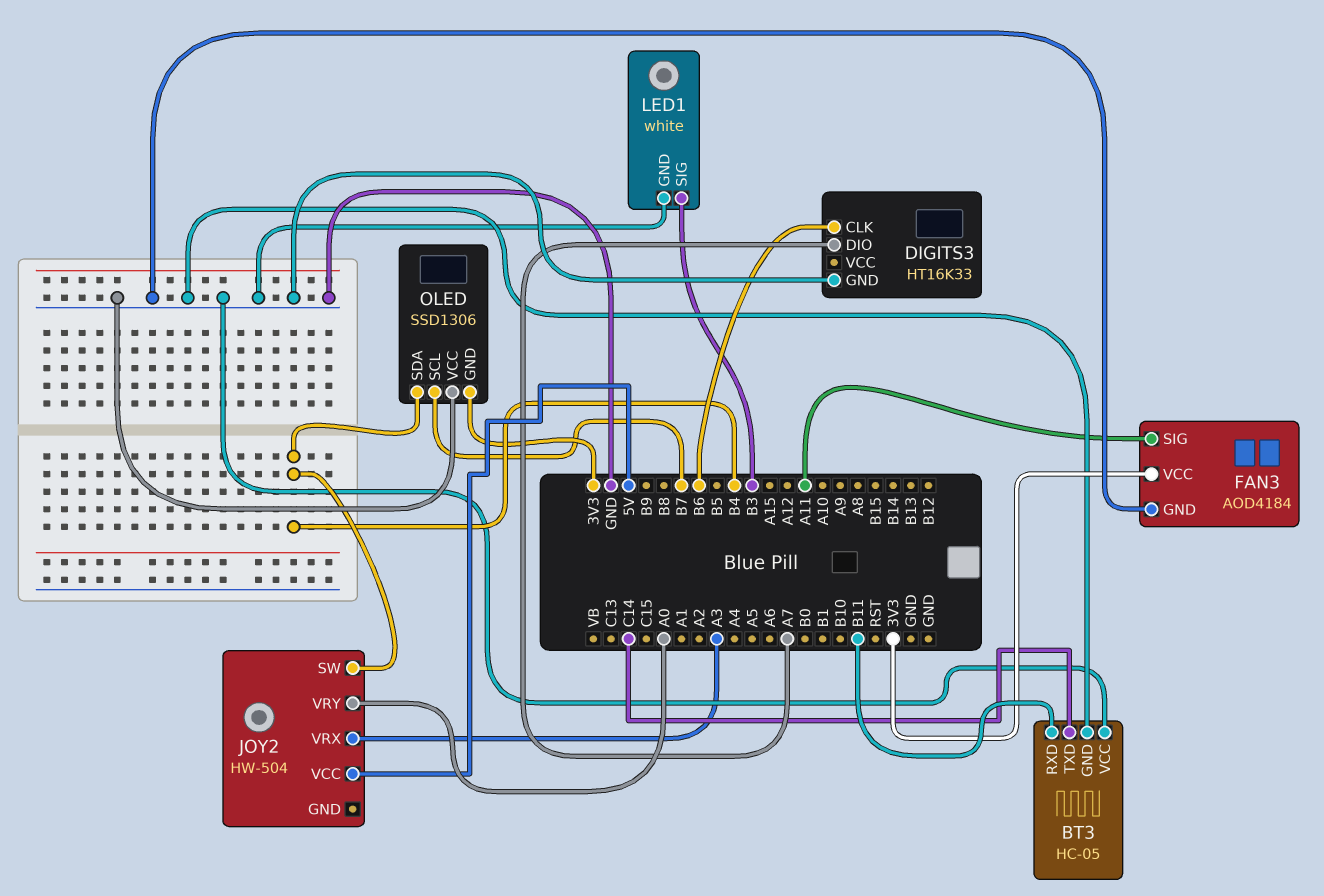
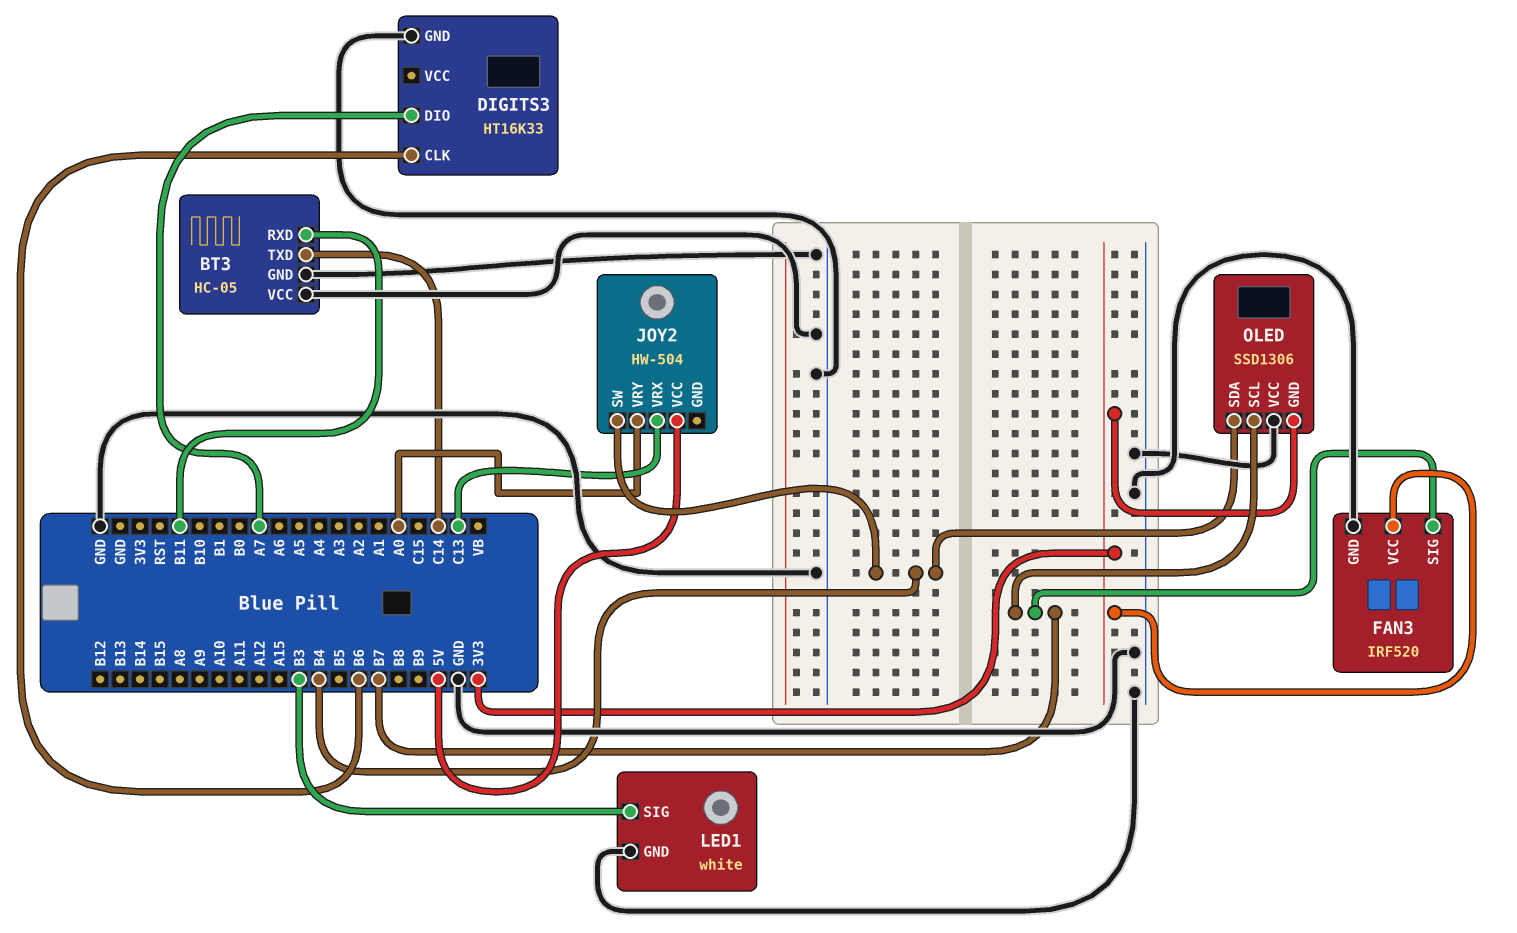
FAN3: AOD4184 -> IRF520
FAN3 pin SIG: A11 -> B7
JOY2 pin VRX: A3 -> C13

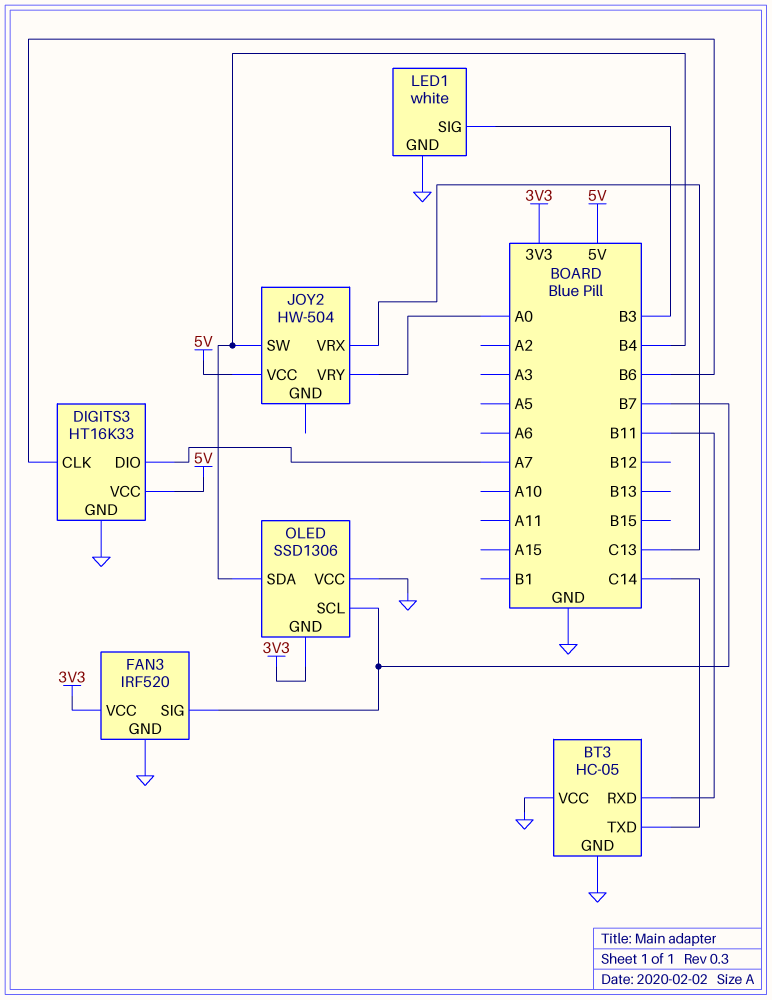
DIGITS3 pin VCC: none -> 5V

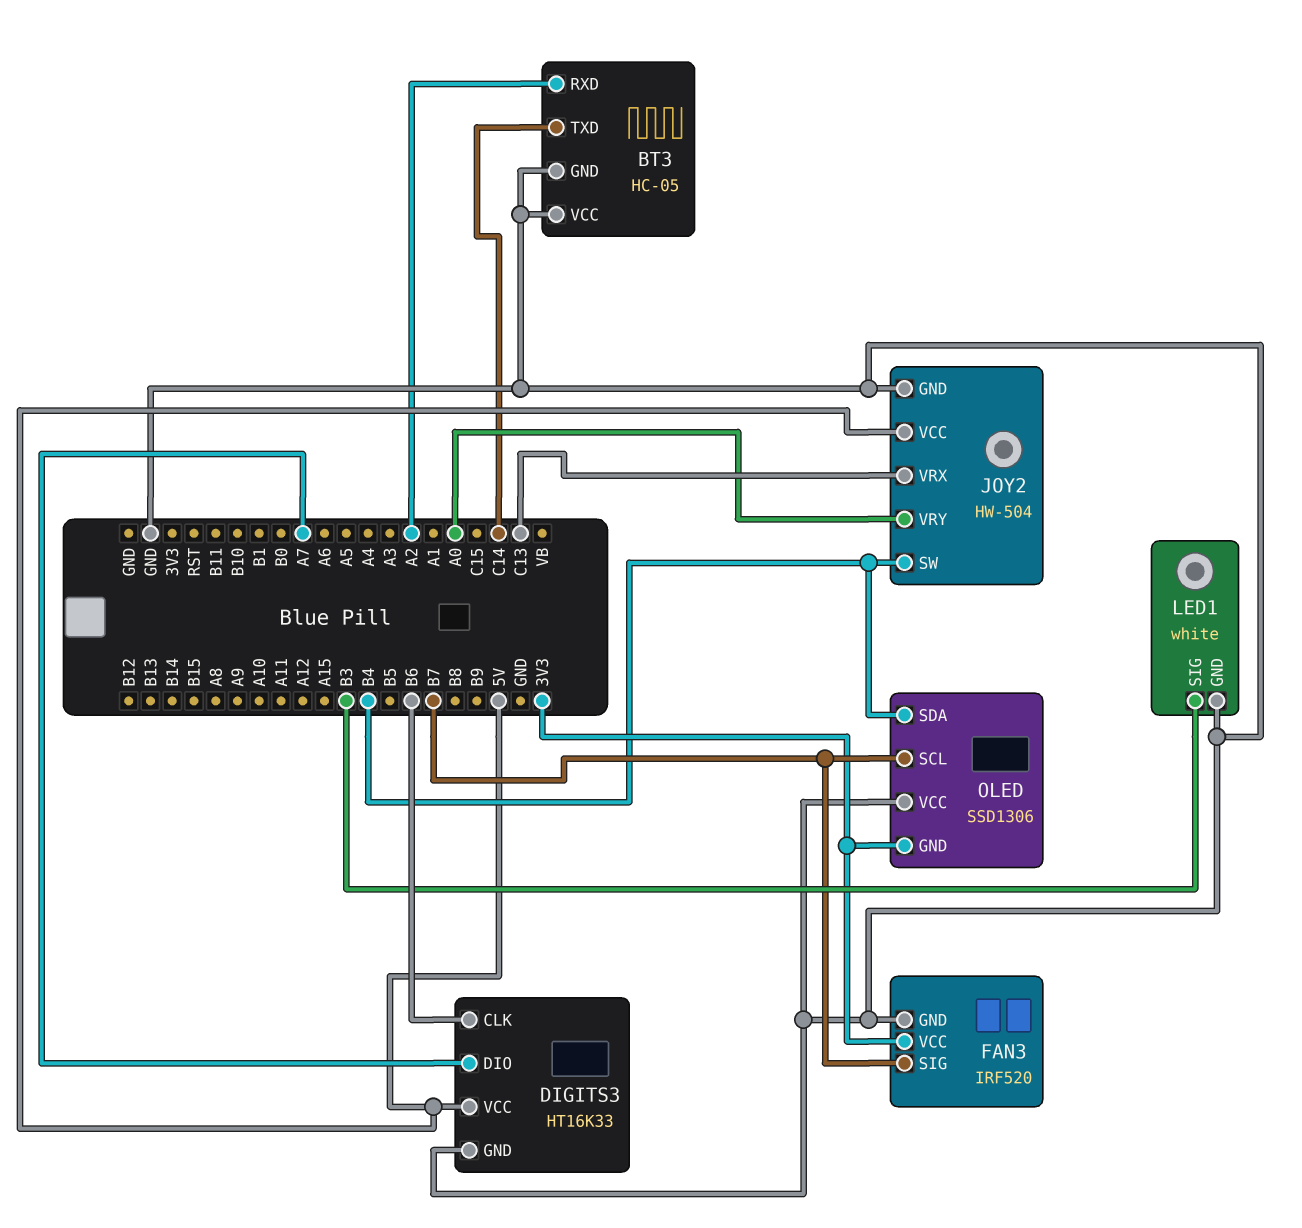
BT3 pin RXD: B11 -> A2
JOY2 pin GND: none -> GND

